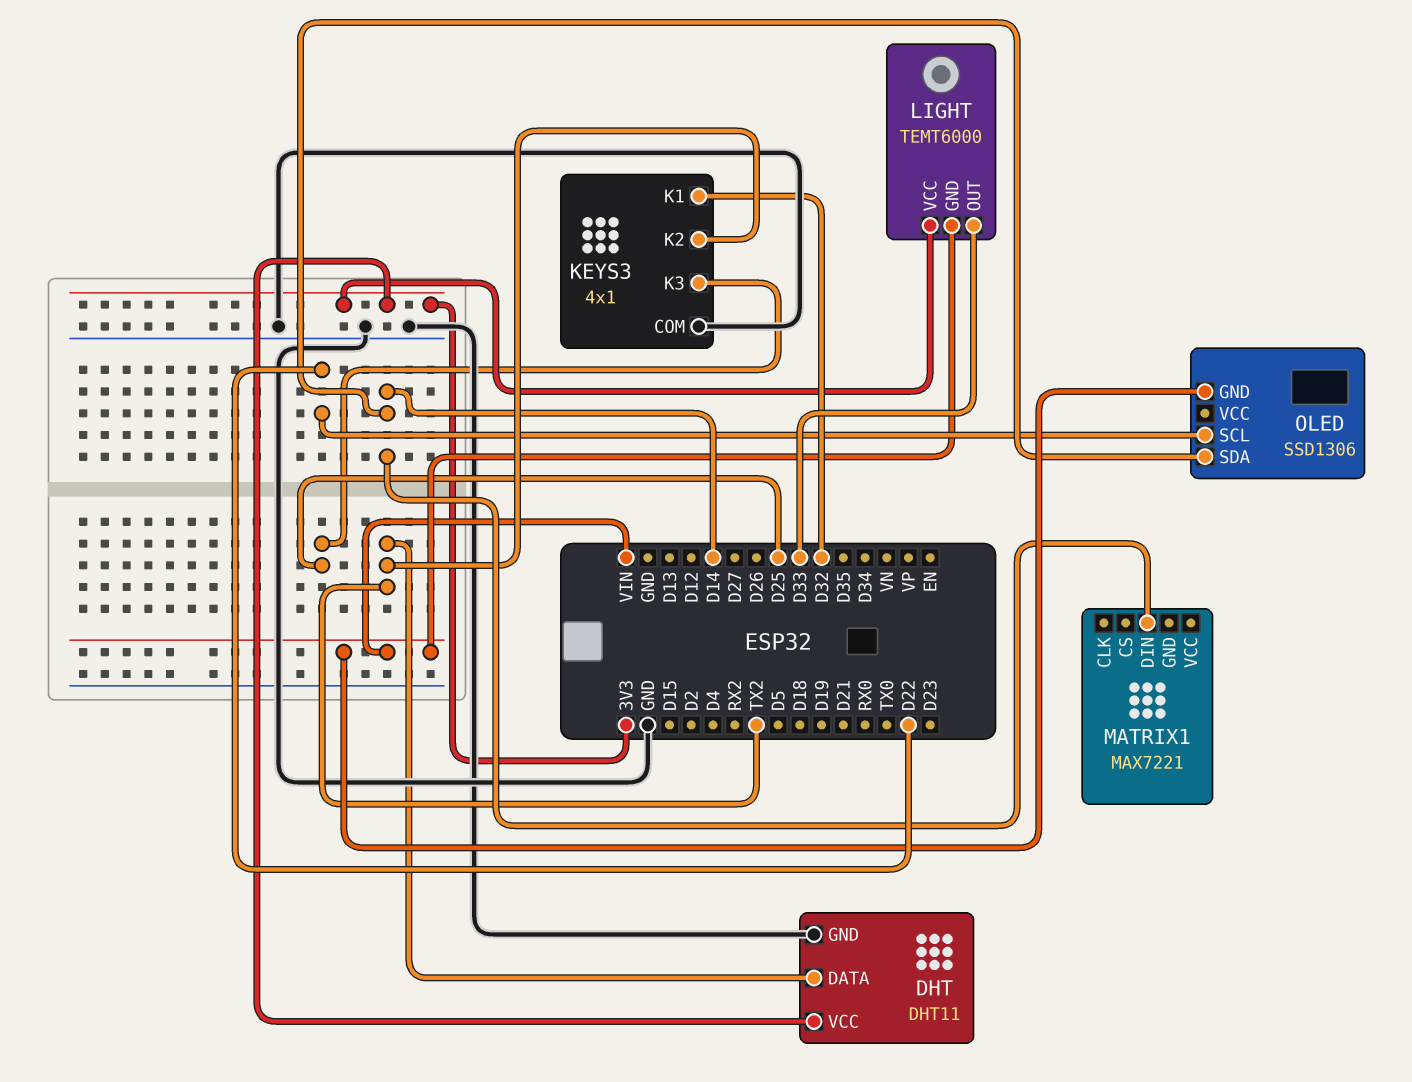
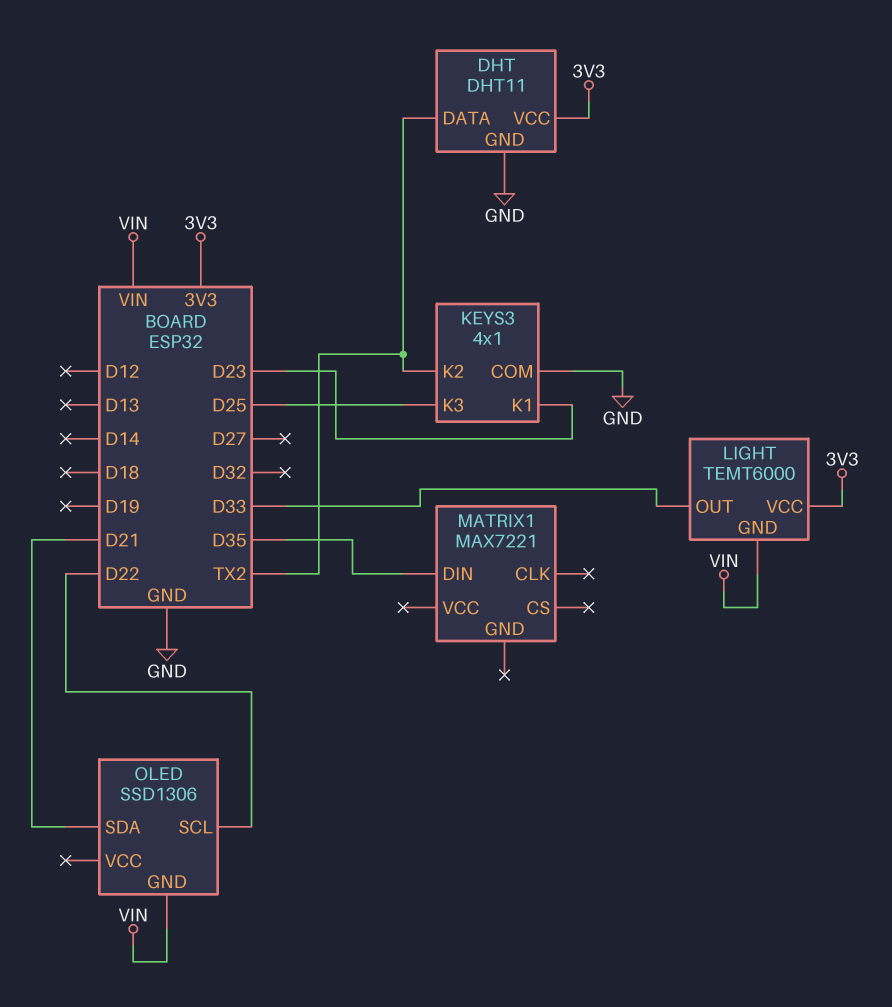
KEYS3 pin K1: D32 -> D23
MATRIX1 pin DIN: D14 -> D35
OLED pin SDA: D14 -> D21

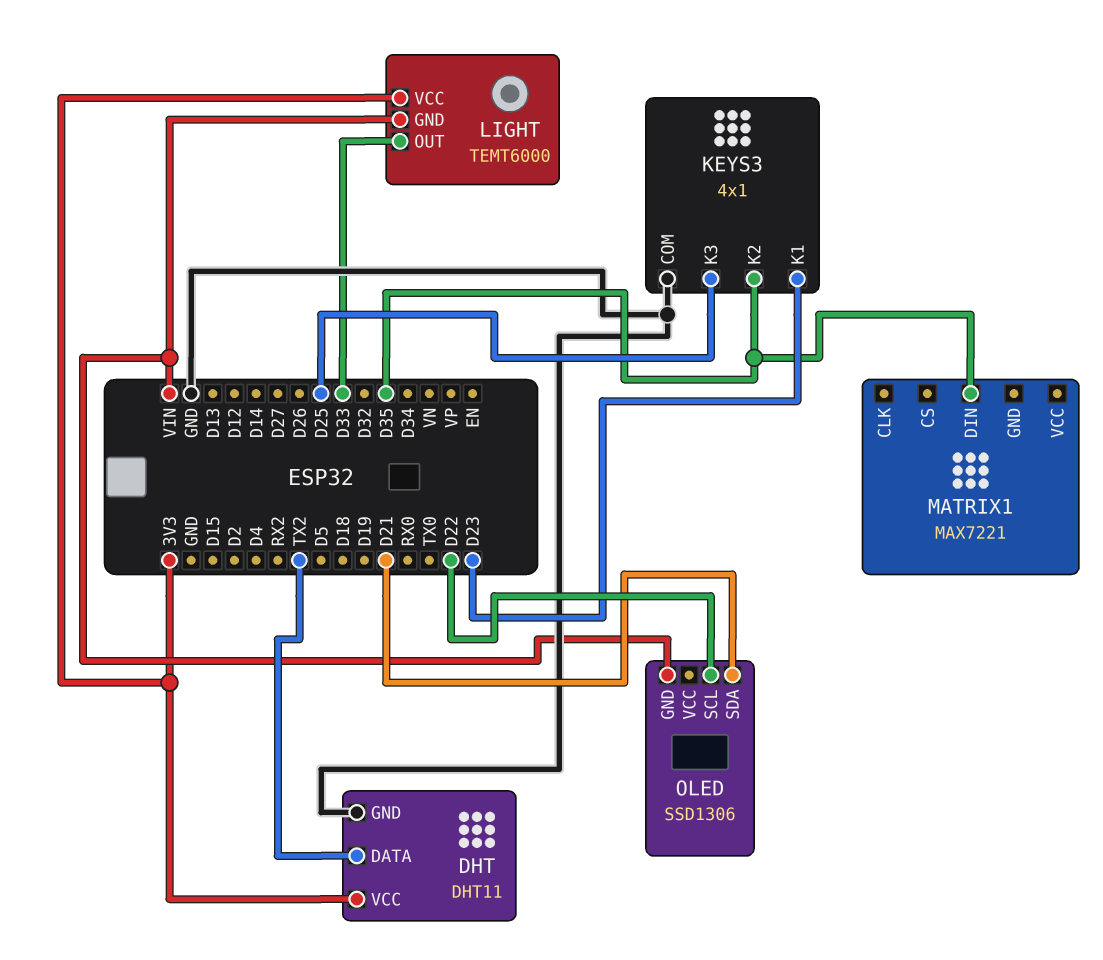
KEYS3 pin K2: TX2 -> D35

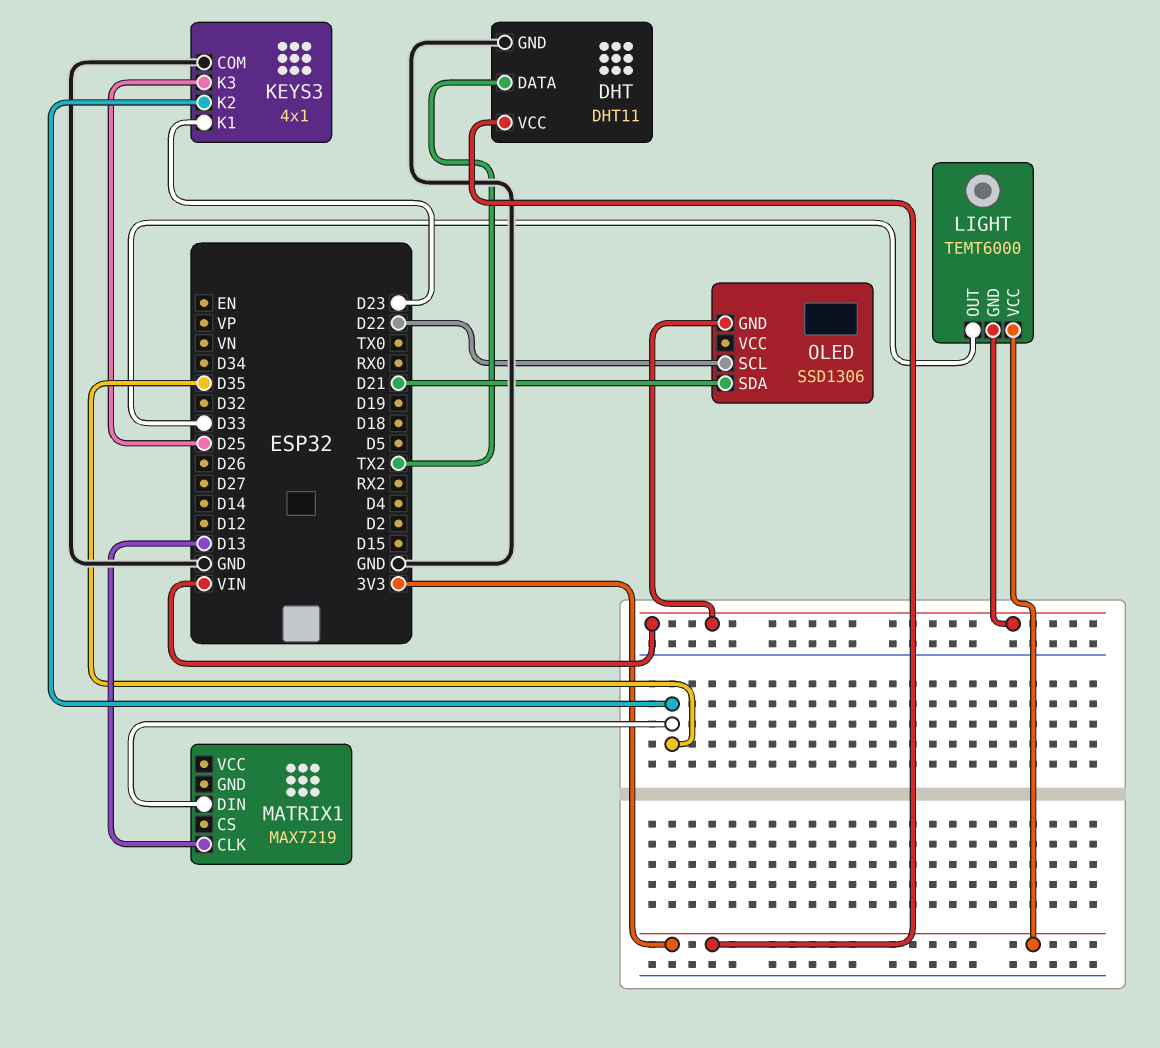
MATRIX1: MAX7221 -> MAX7219
MATRIX1 pin CLK: none -> D13

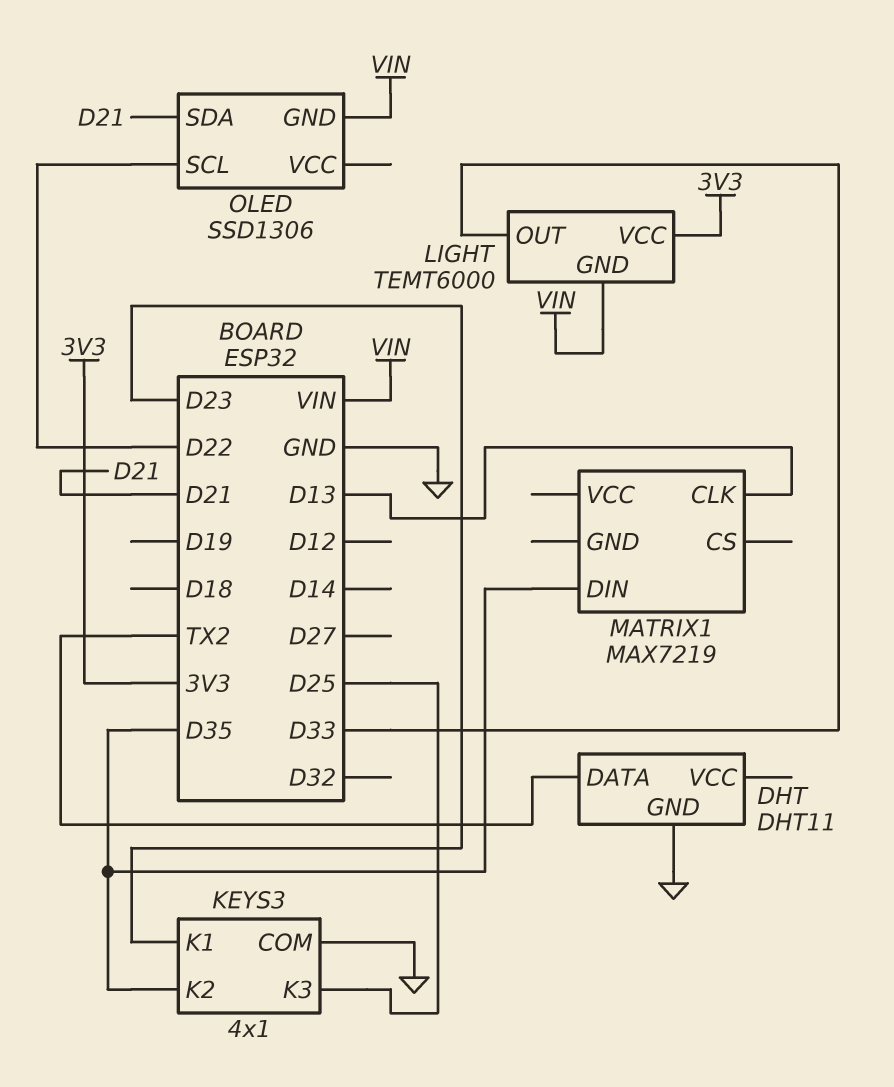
DHT pin VCC: 3V3 -> none

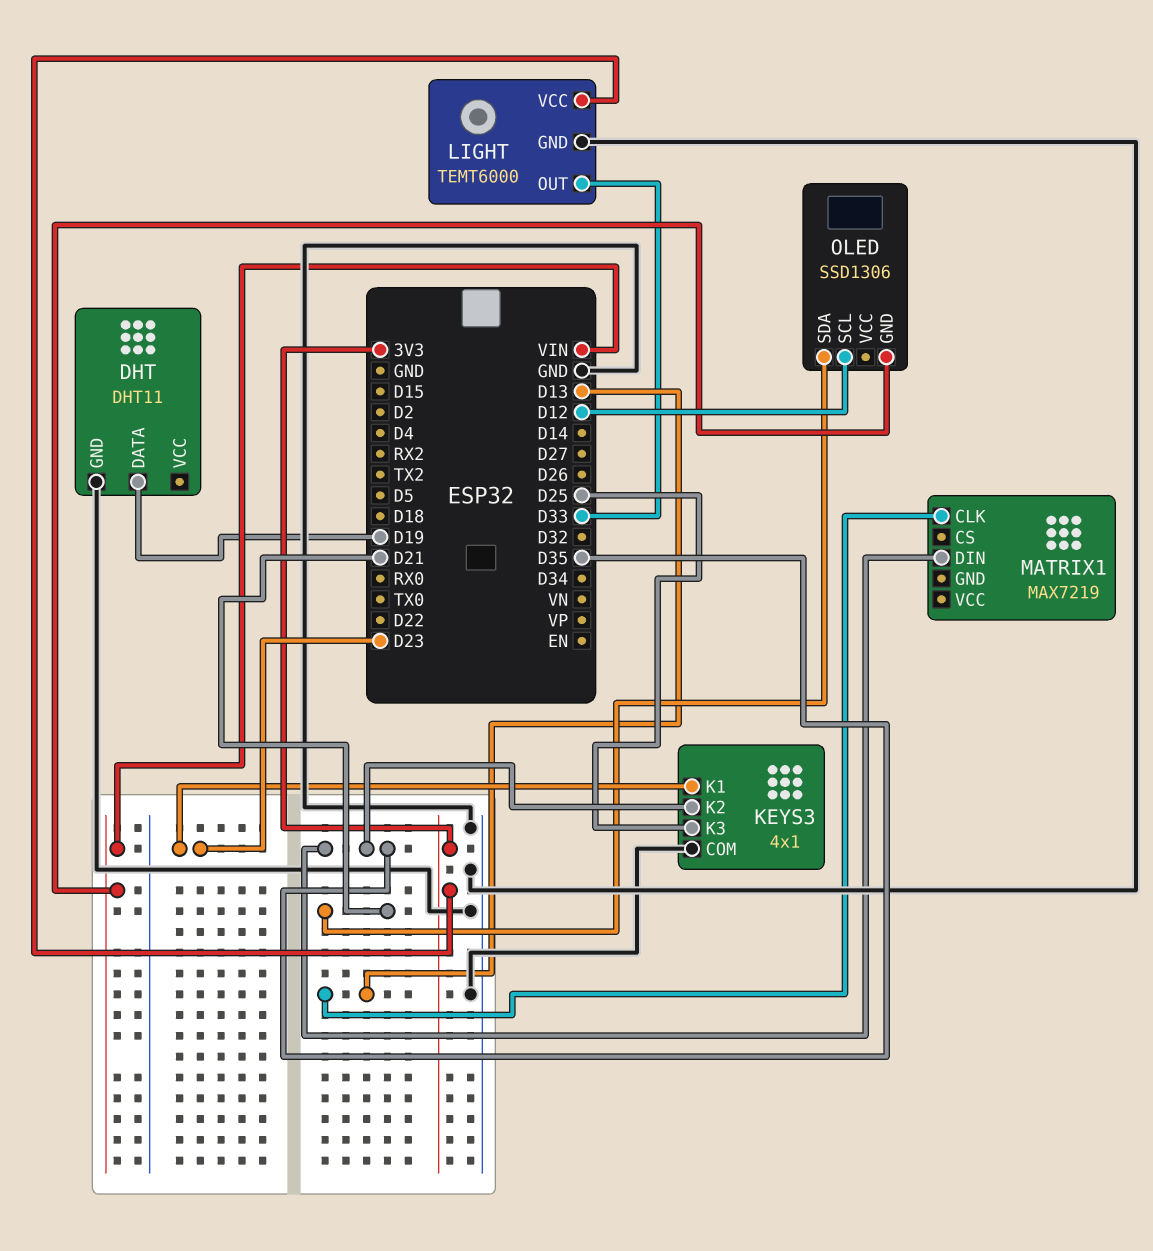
DHT pin DATA: TX2 -> D19
LIGHT pin GND: VIN -> GND
OLED pin SCL: D22 -> D12

